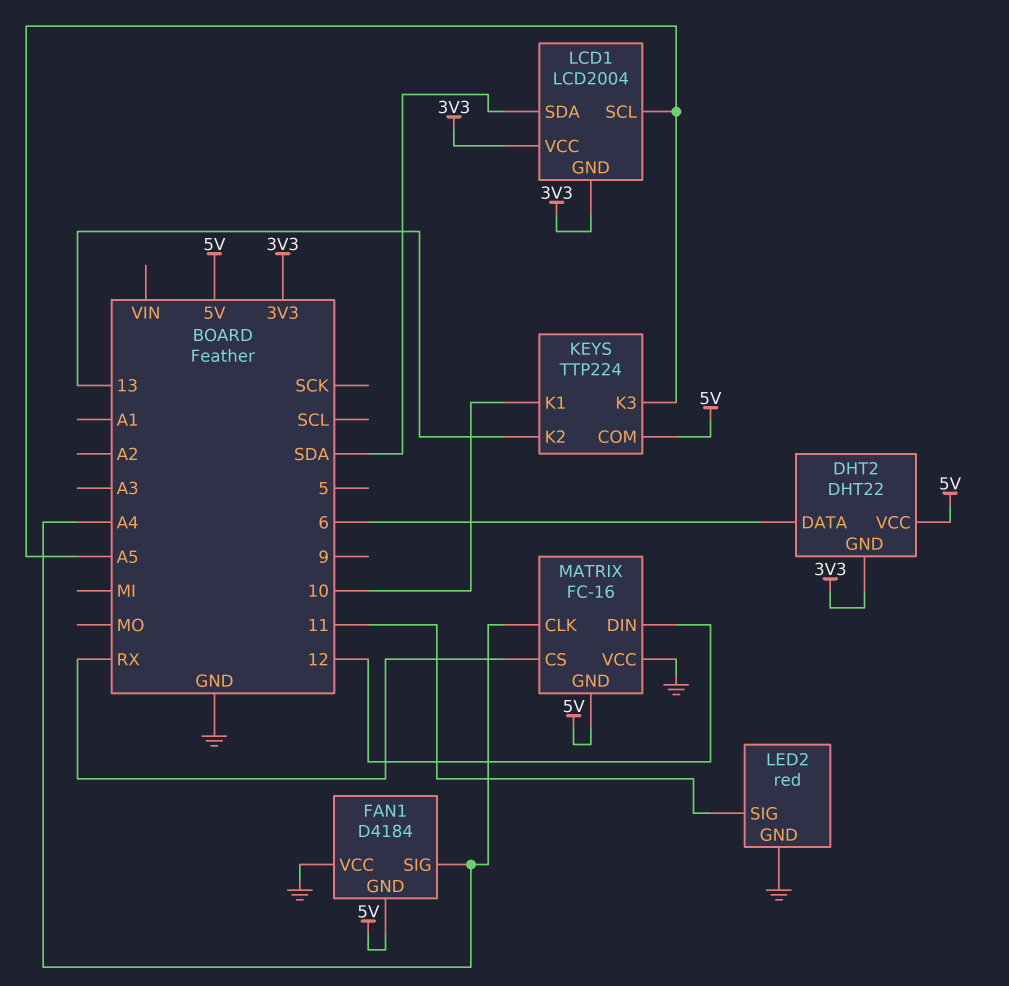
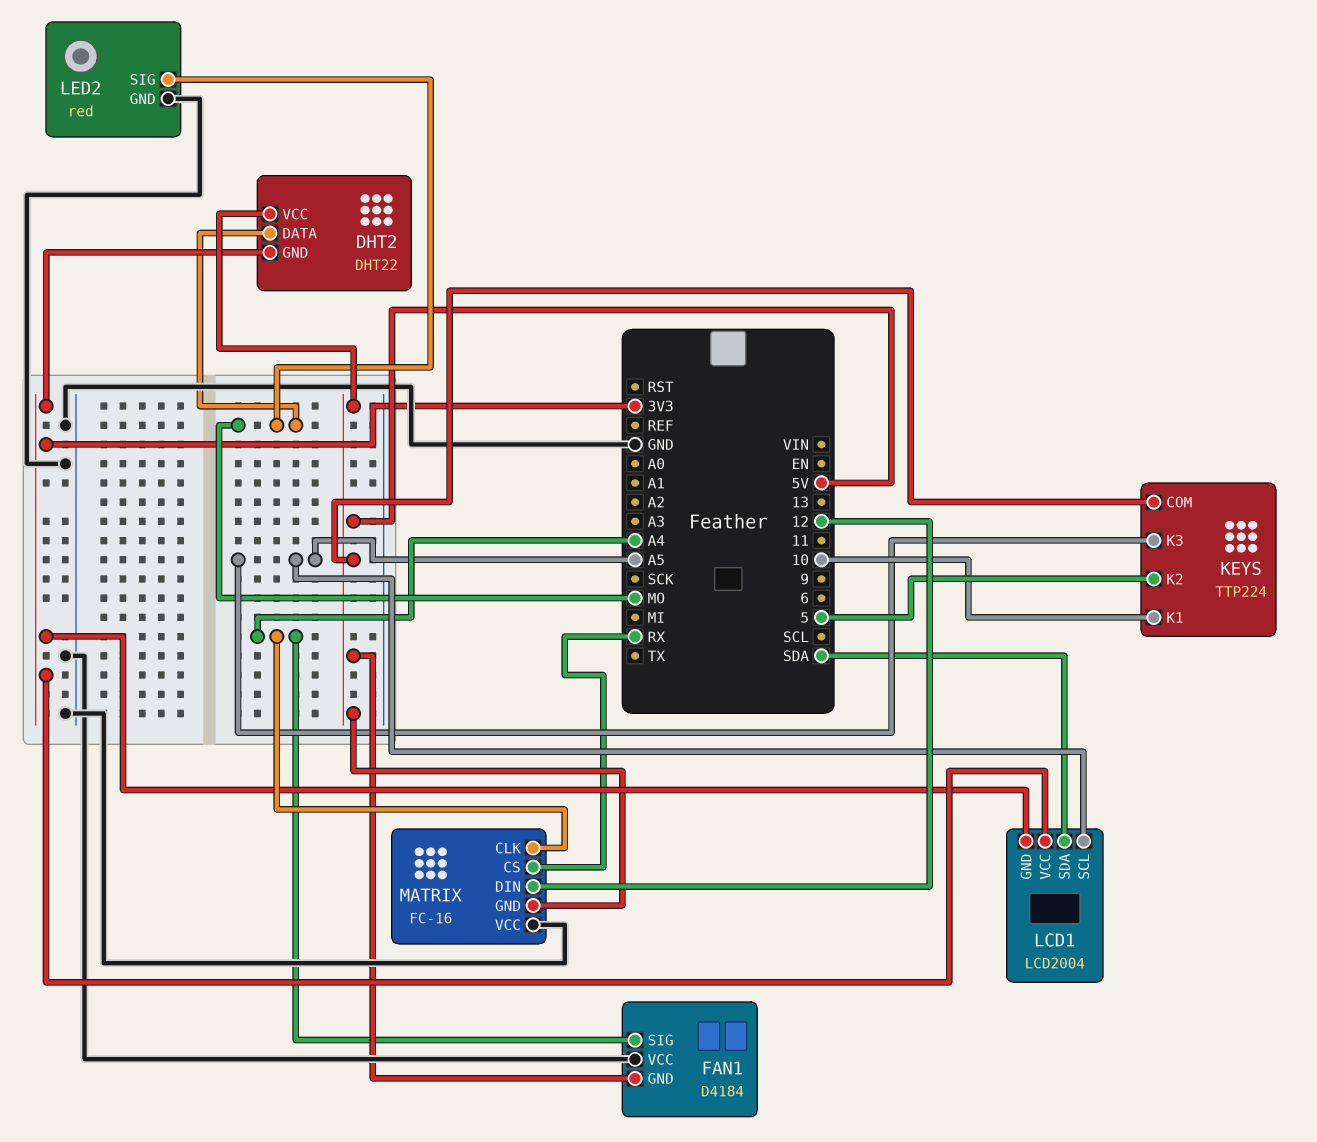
DHT2 pin DATA: 6 -> MO
KEYS pin K2: 13 -> 5
LED2 pin SIG: 11 -> MO

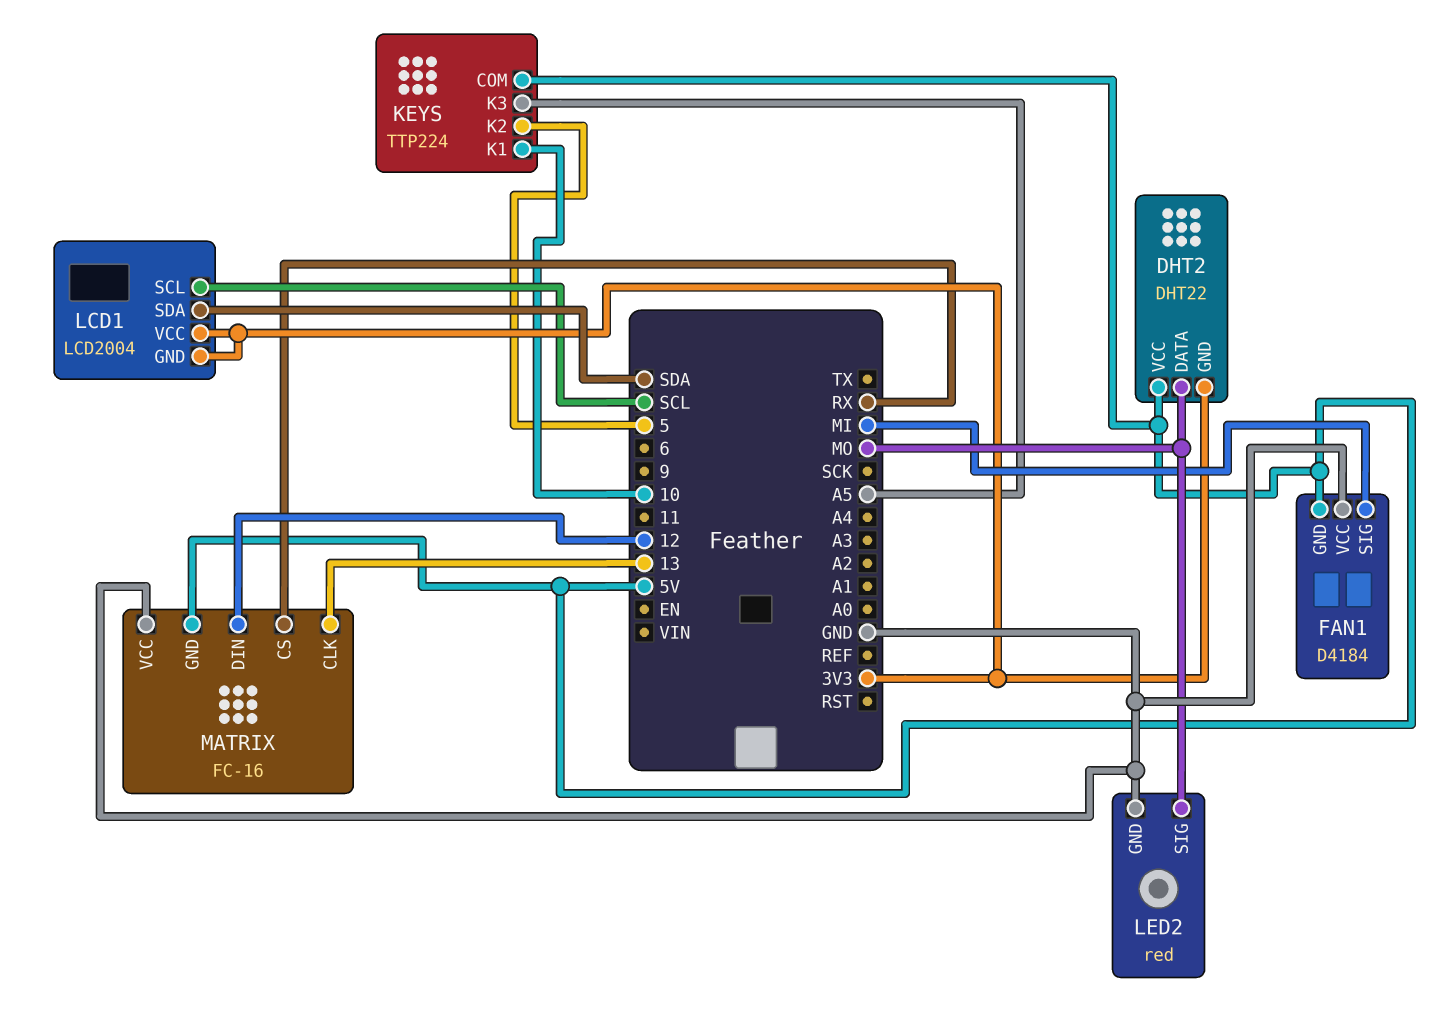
FAN1 pin SIG: A4 -> MI
LCD1 pin SCL: A5 -> SCL
MATRIX pin CLK: A4 -> 13

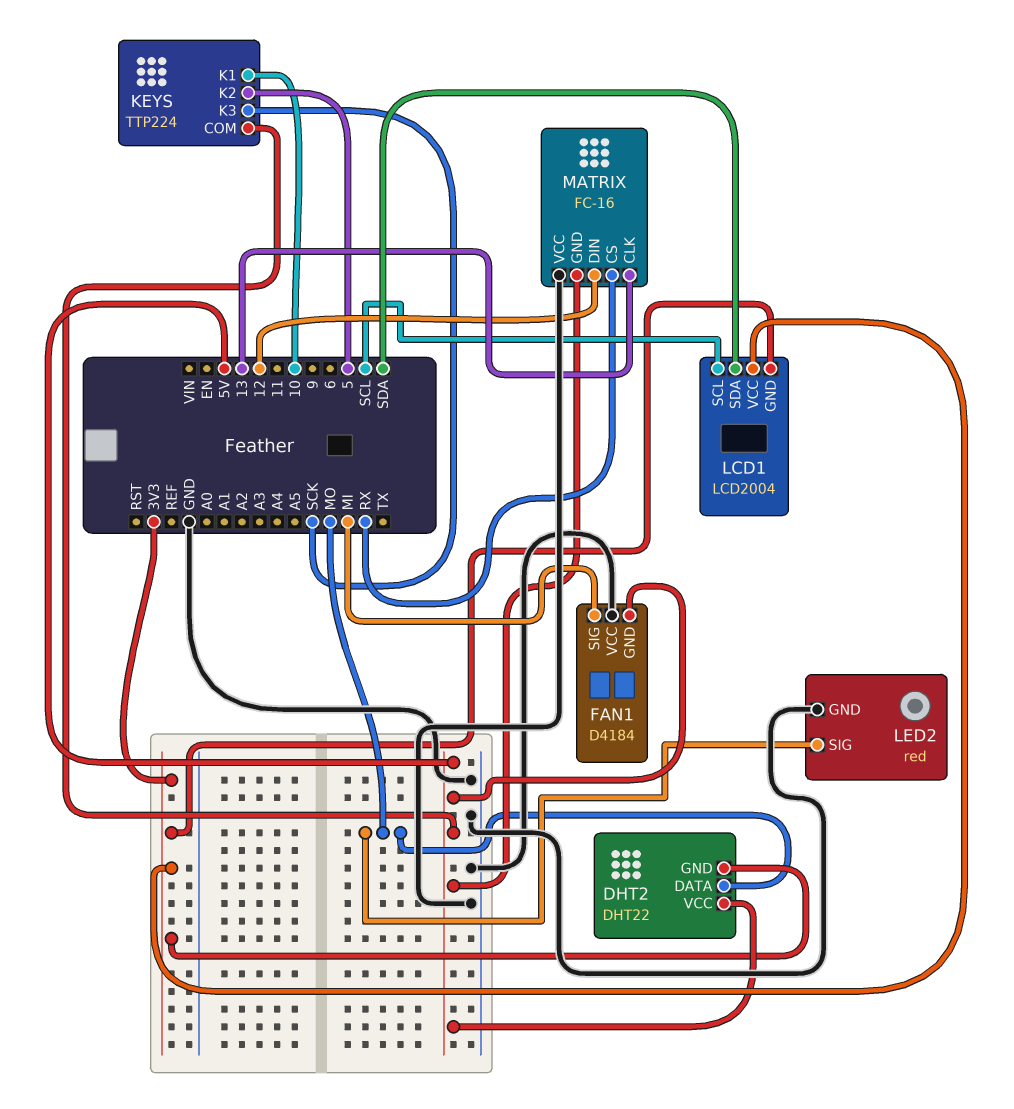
KEYS pin K3: A5 -> SCK

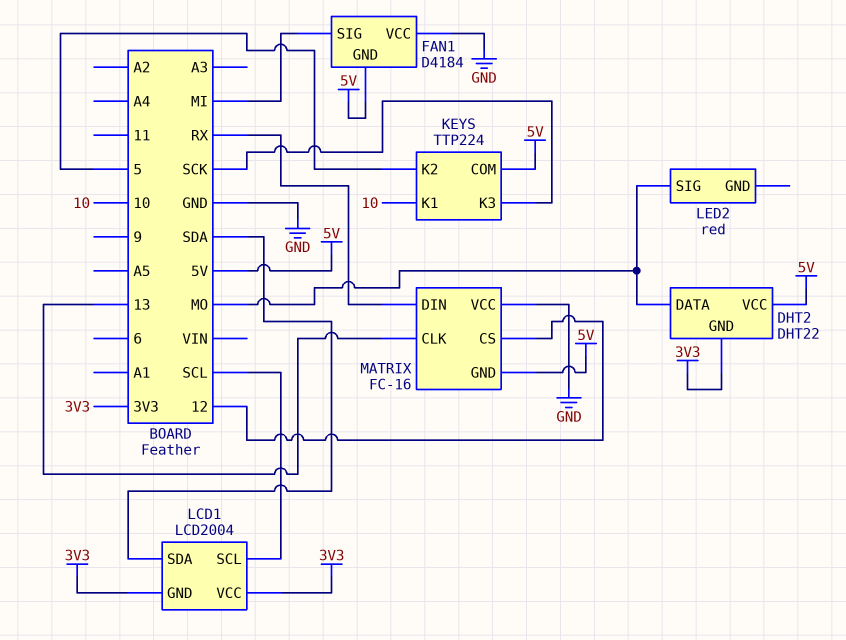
LED2 pin GND: GND -> none
MATRIX pin CS: RX -> 12
MATRIX pin DIN: 12 -> RX

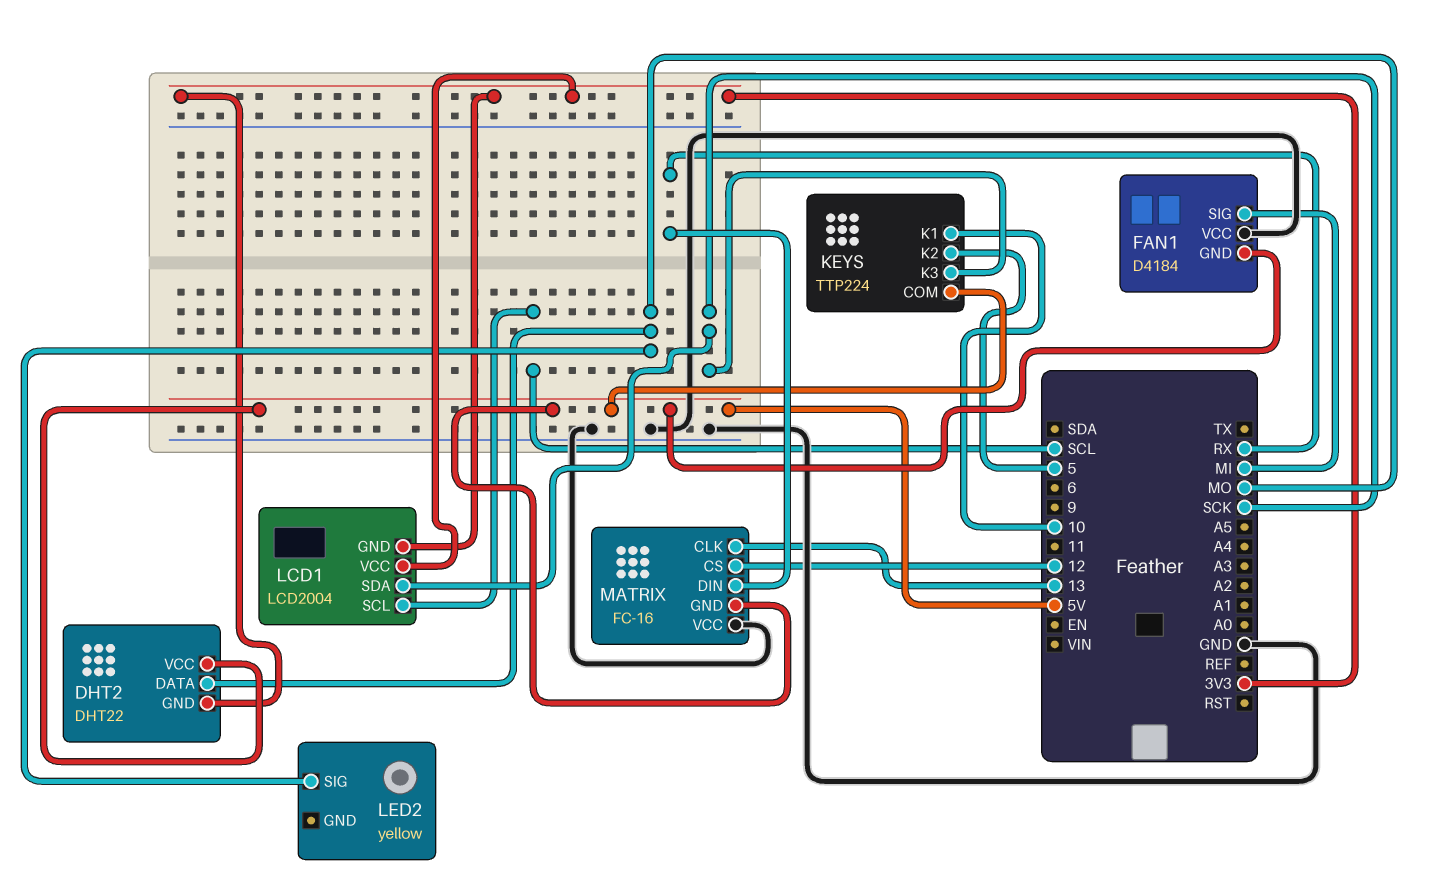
LCD1 pin SDA: SDA -> SCK
LED2: red -> yellow

